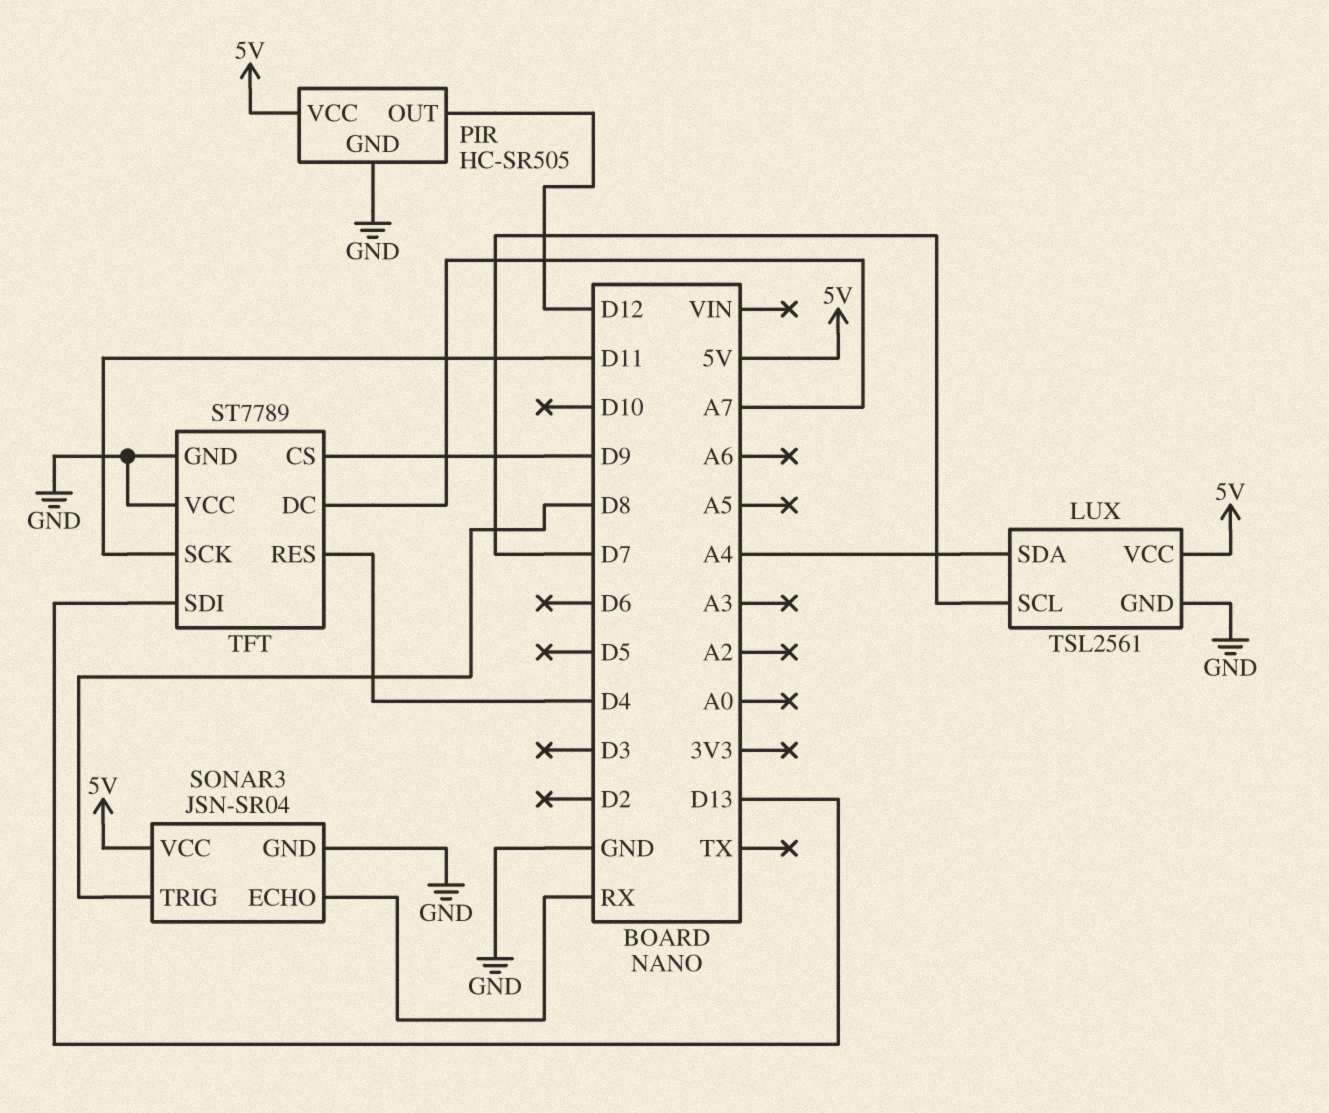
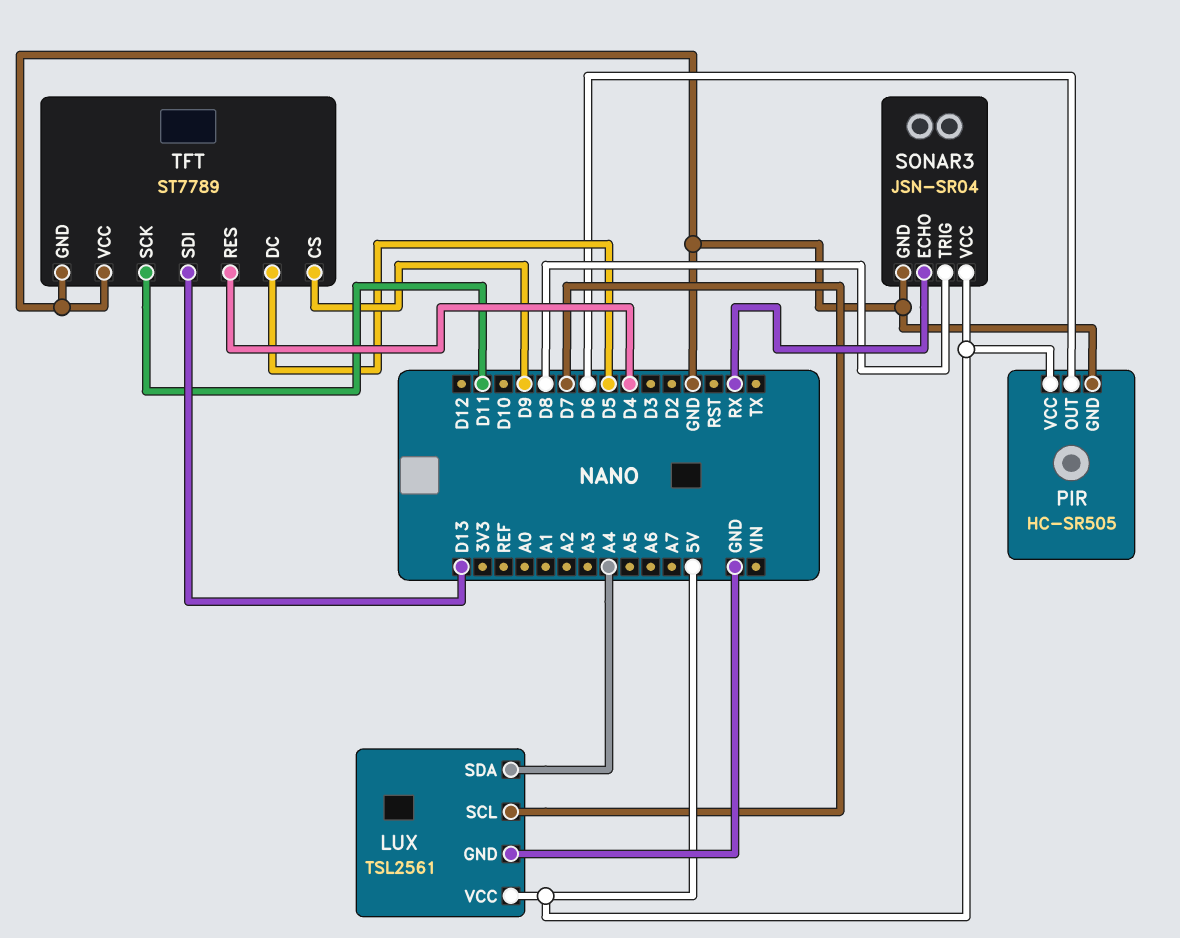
PIR pin OUT: D12 -> D6
TFT pin DC: A7 -> D5

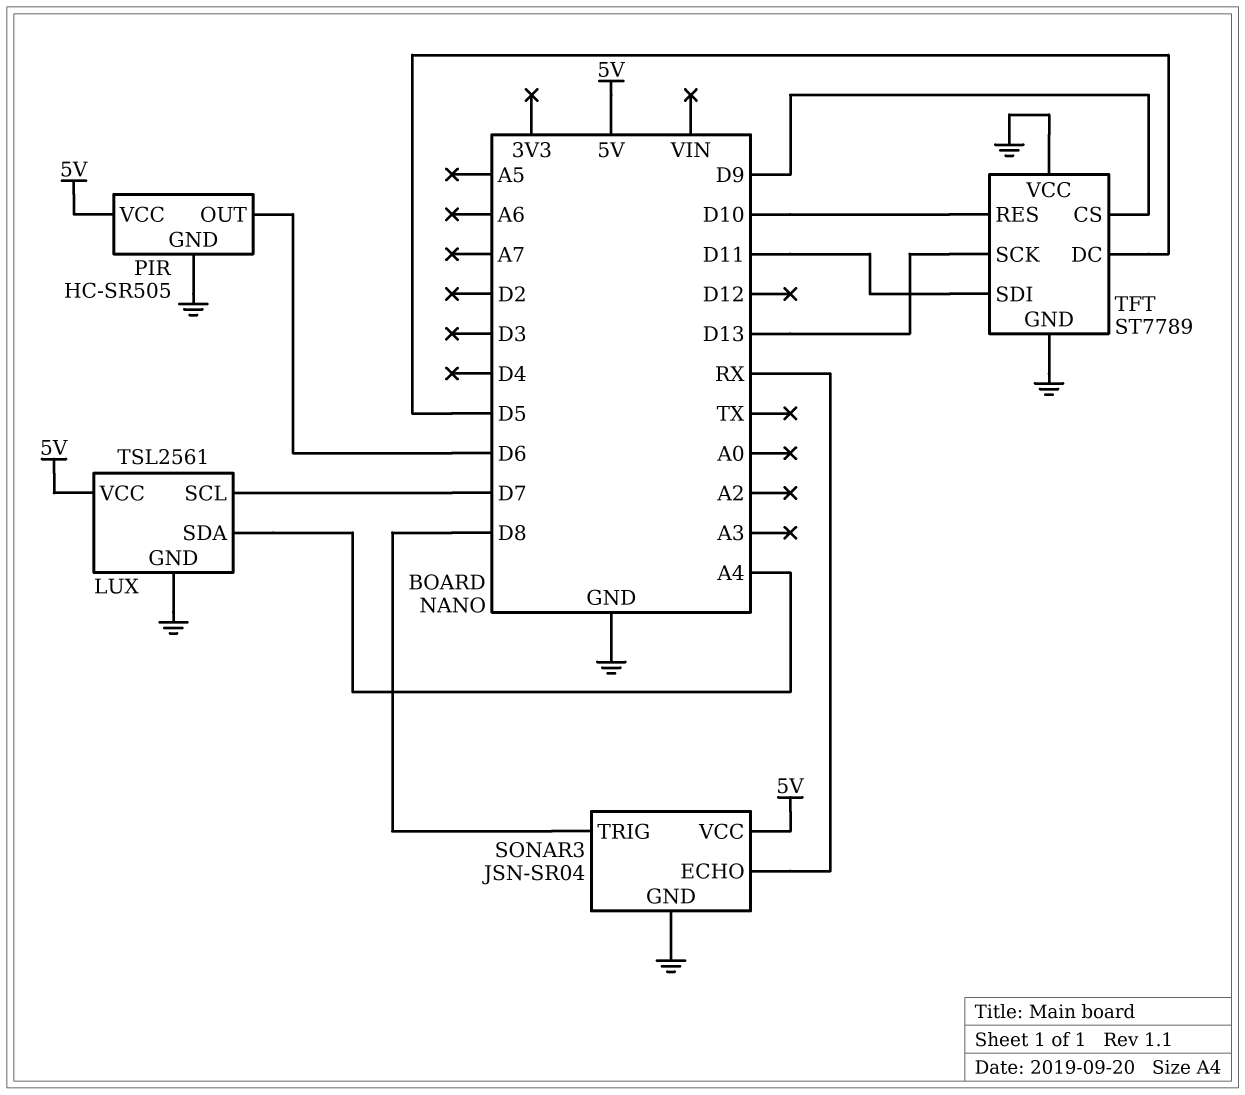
TFT pin RES: D4 -> D10
TFT pin SCK: D11 -> D13
TFT pin SDI: D13 -> D11

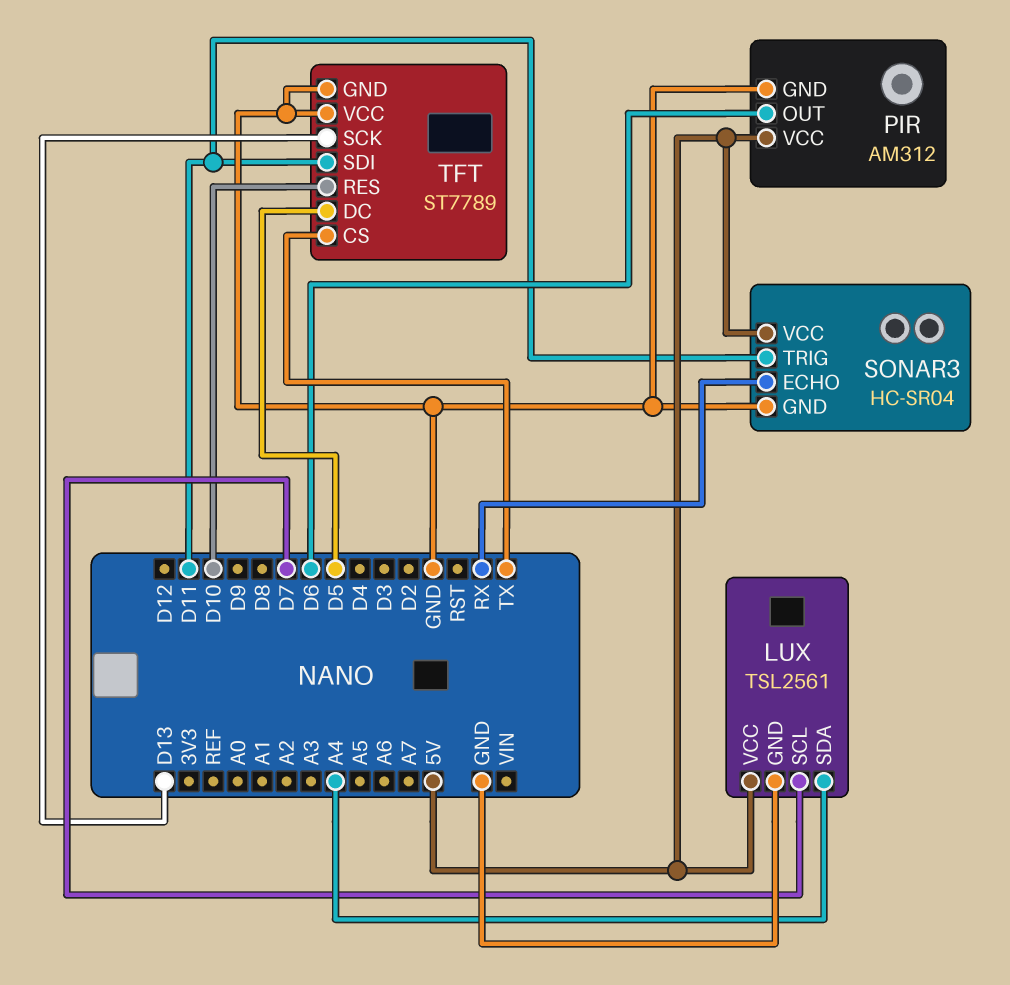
PIR: HC-SR505 -> AM312
SONAR3: JSN-SR04 -> HC-SR04
SONAR3 pin TRIG: D8 -> D11
TFT pin CS: D9 -> TX

